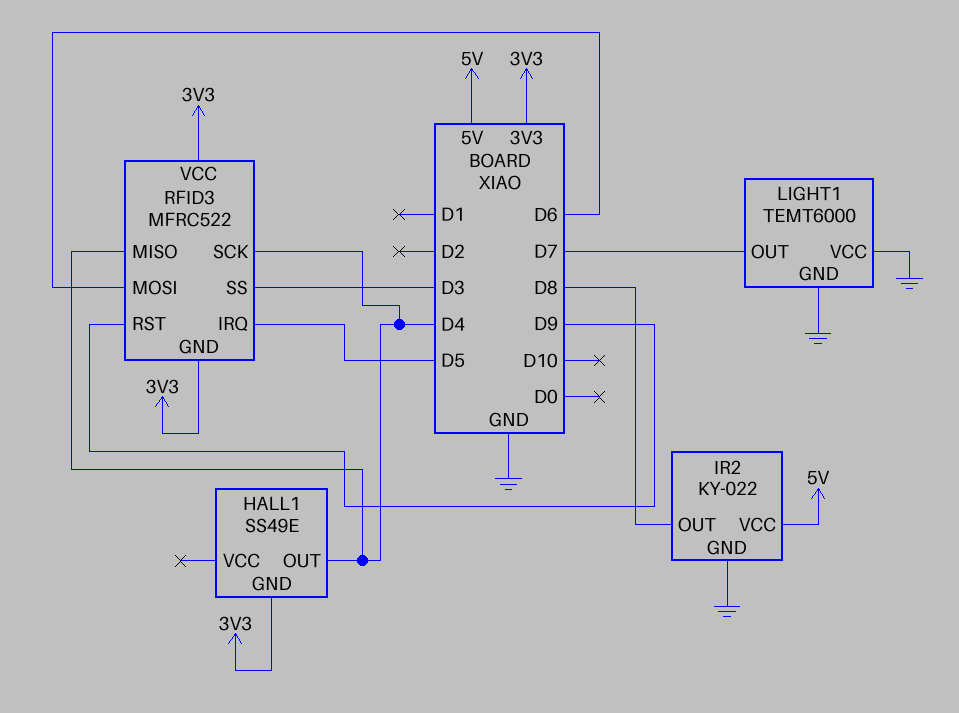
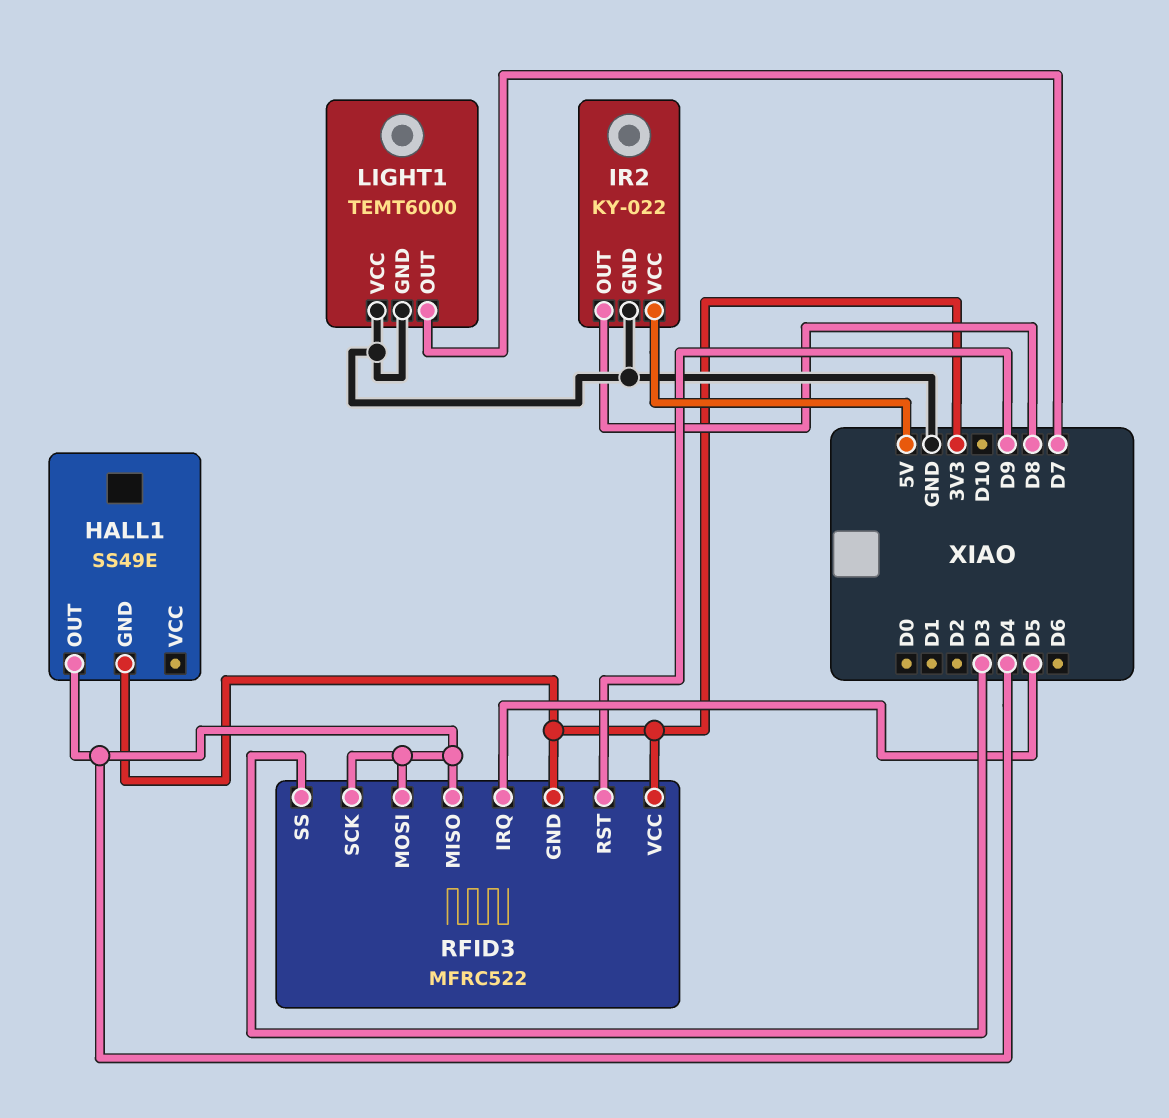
RFID3 pin MOSI: D6 -> D4

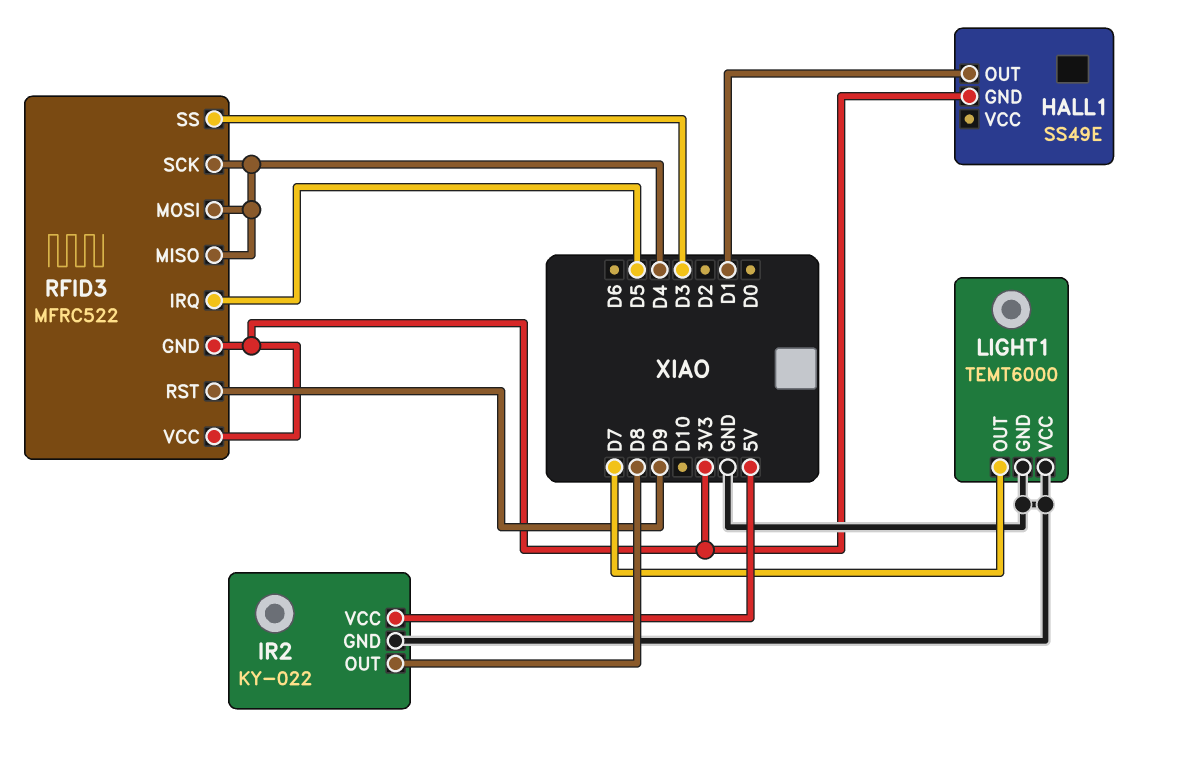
HALL1 pin OUT: D4 -> D1

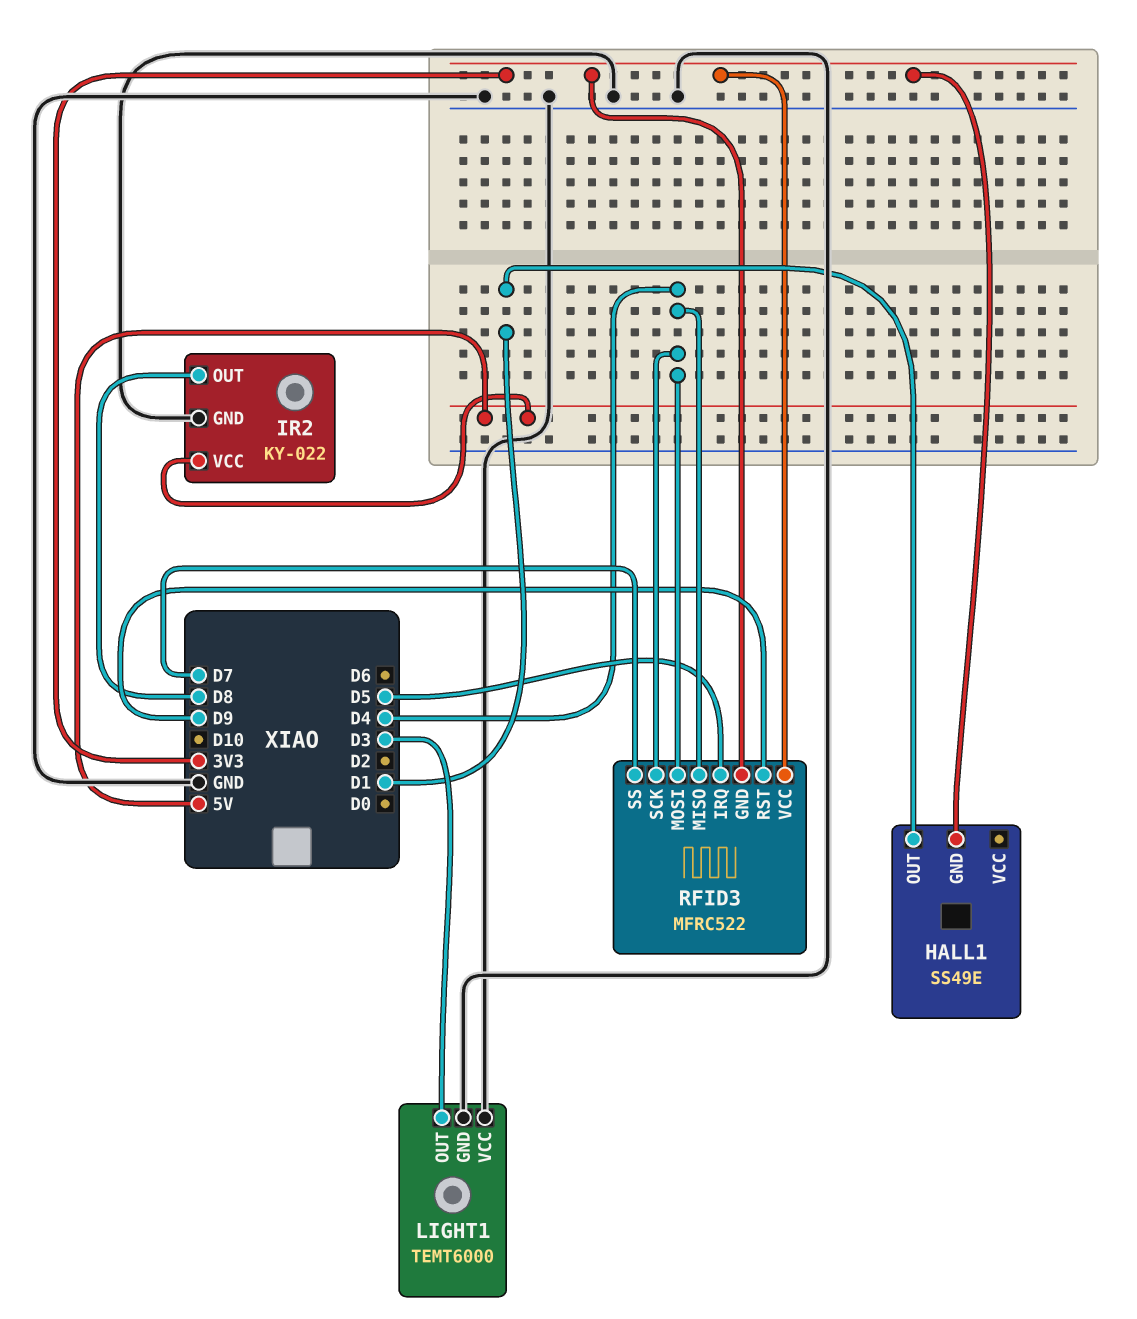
LIGHT1 pin OUT: D7 -> D3
RFID3 pin SS: D3 -> D7

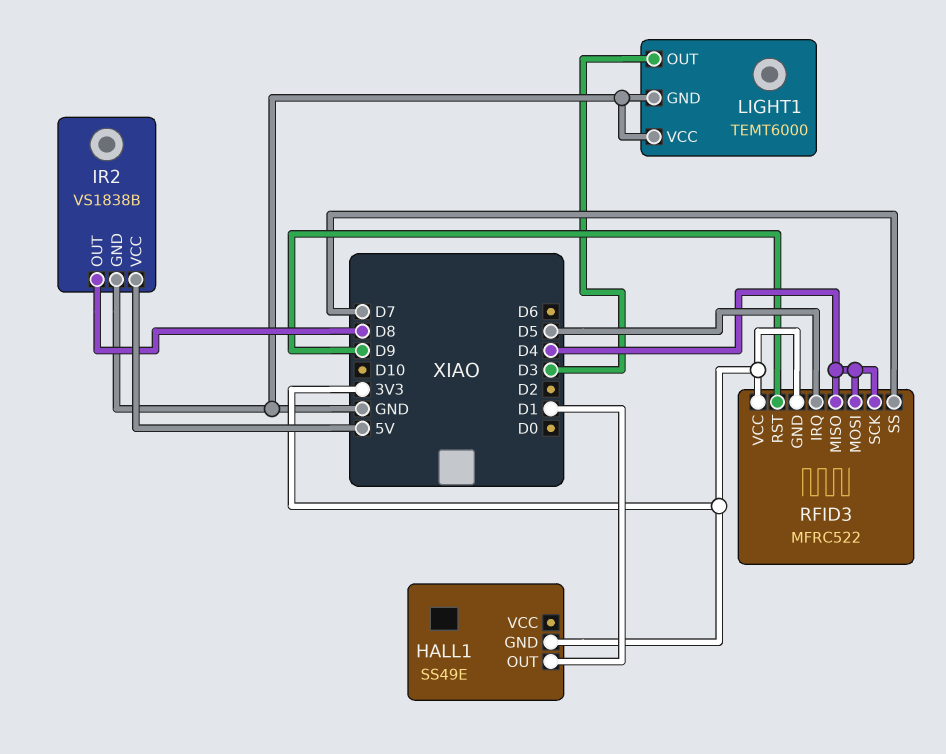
IR2: KY-022 -> VS1838B

